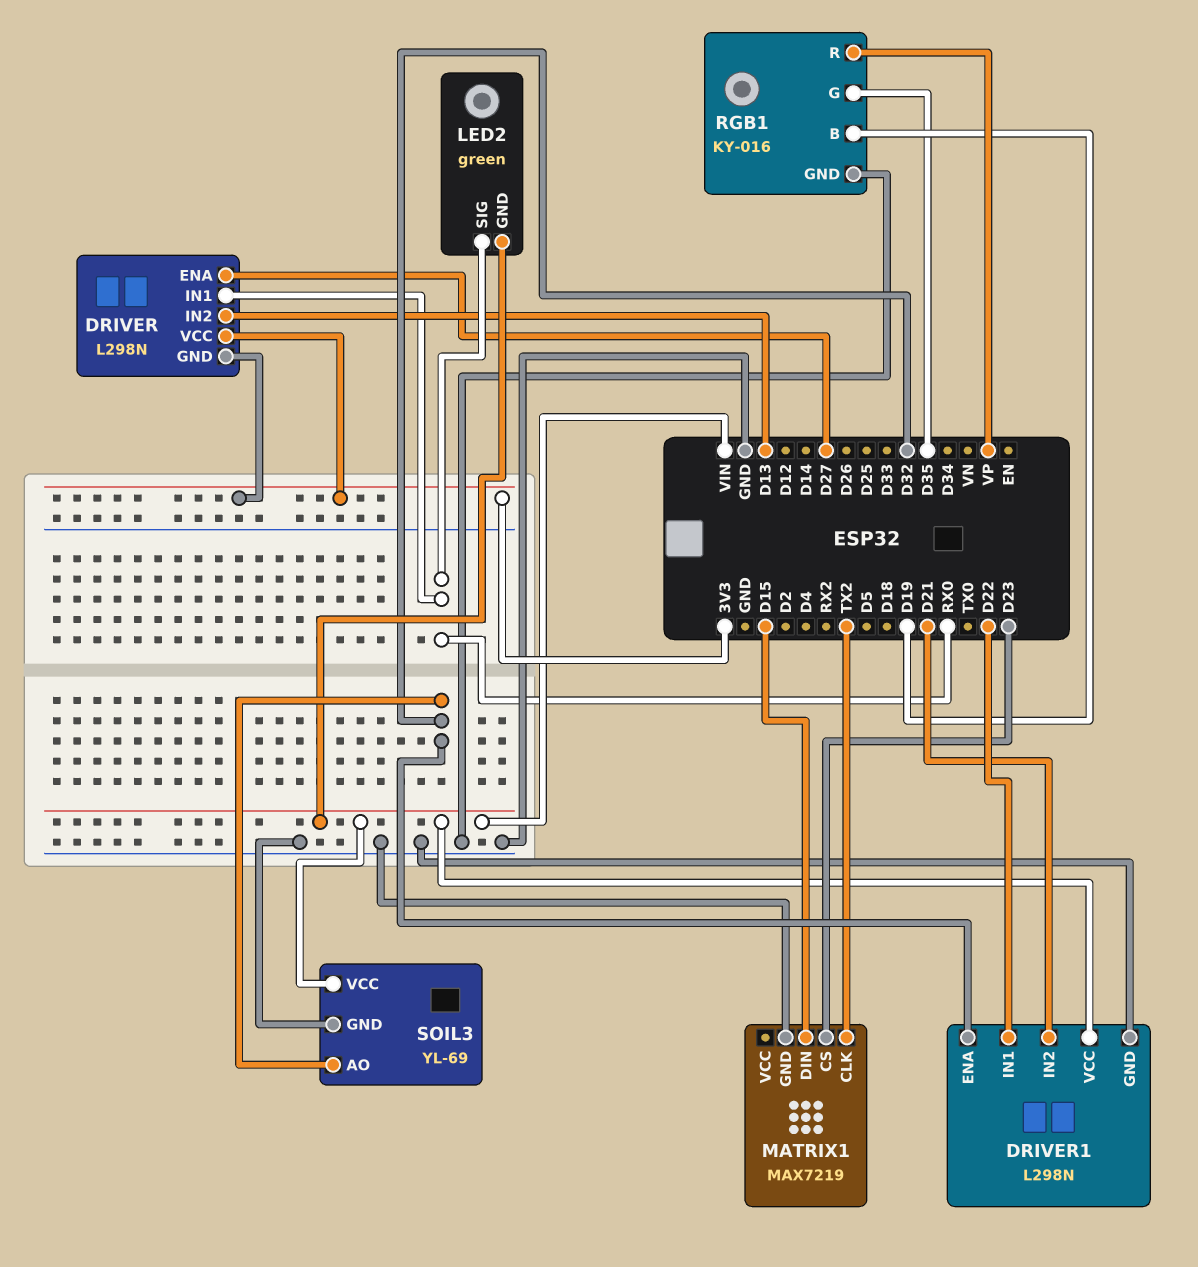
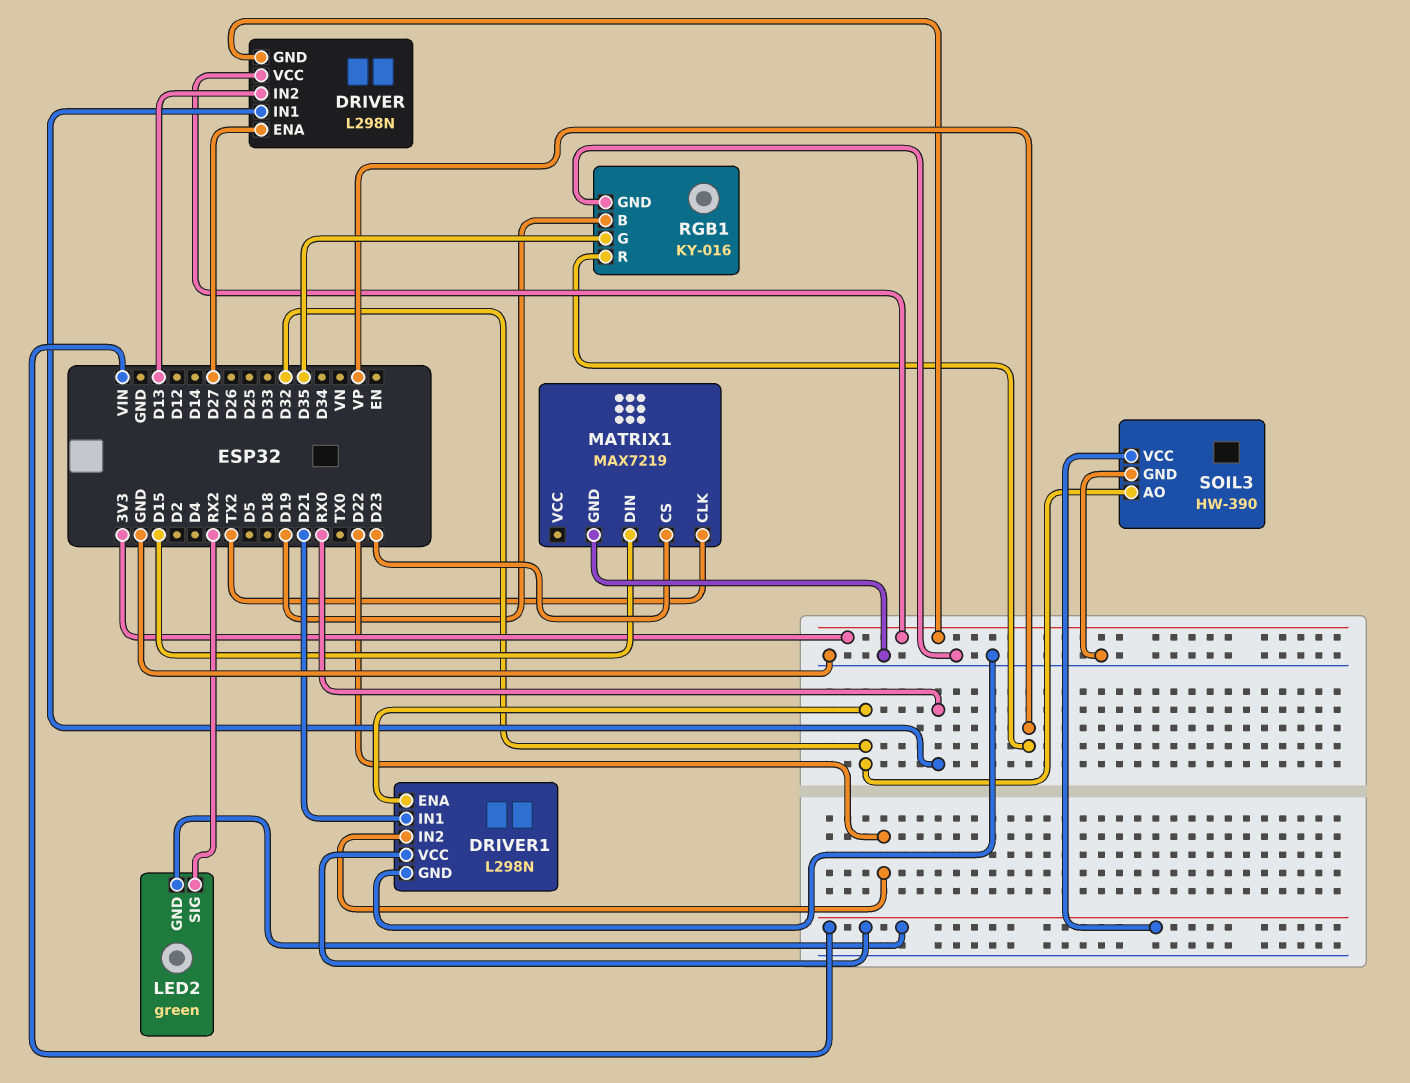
DRIVER1 pin IN1: D22 -> D21
DRIVER1 pin IN2: D21 -> D22
LED2 pin SIG: RX0 -> RX2
SOIL3: YL-69 -> HW-390

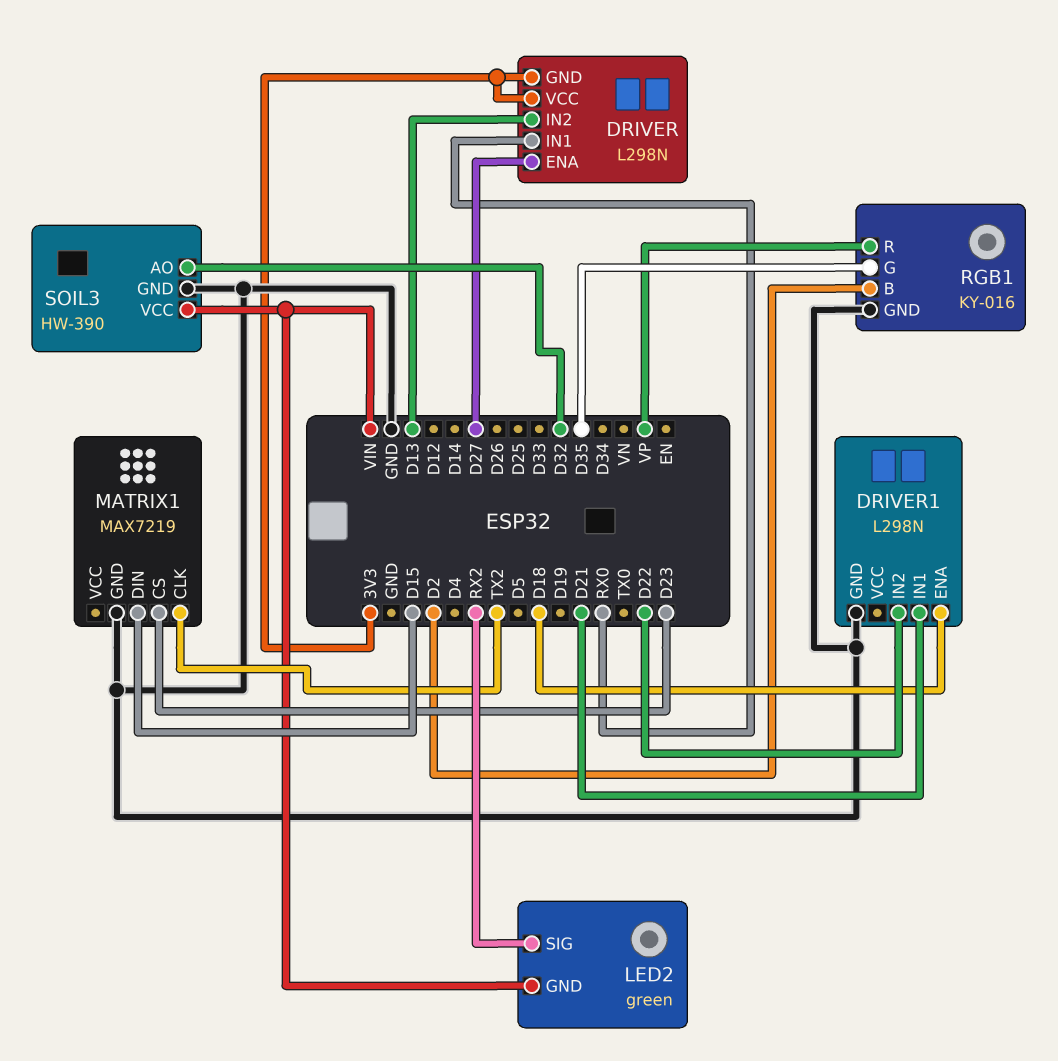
DRIVER1 pin ENA: D32 -> D18
DRIVER1 pin VCC: VIN -> none
RGB1 pin B: D19 -> D2

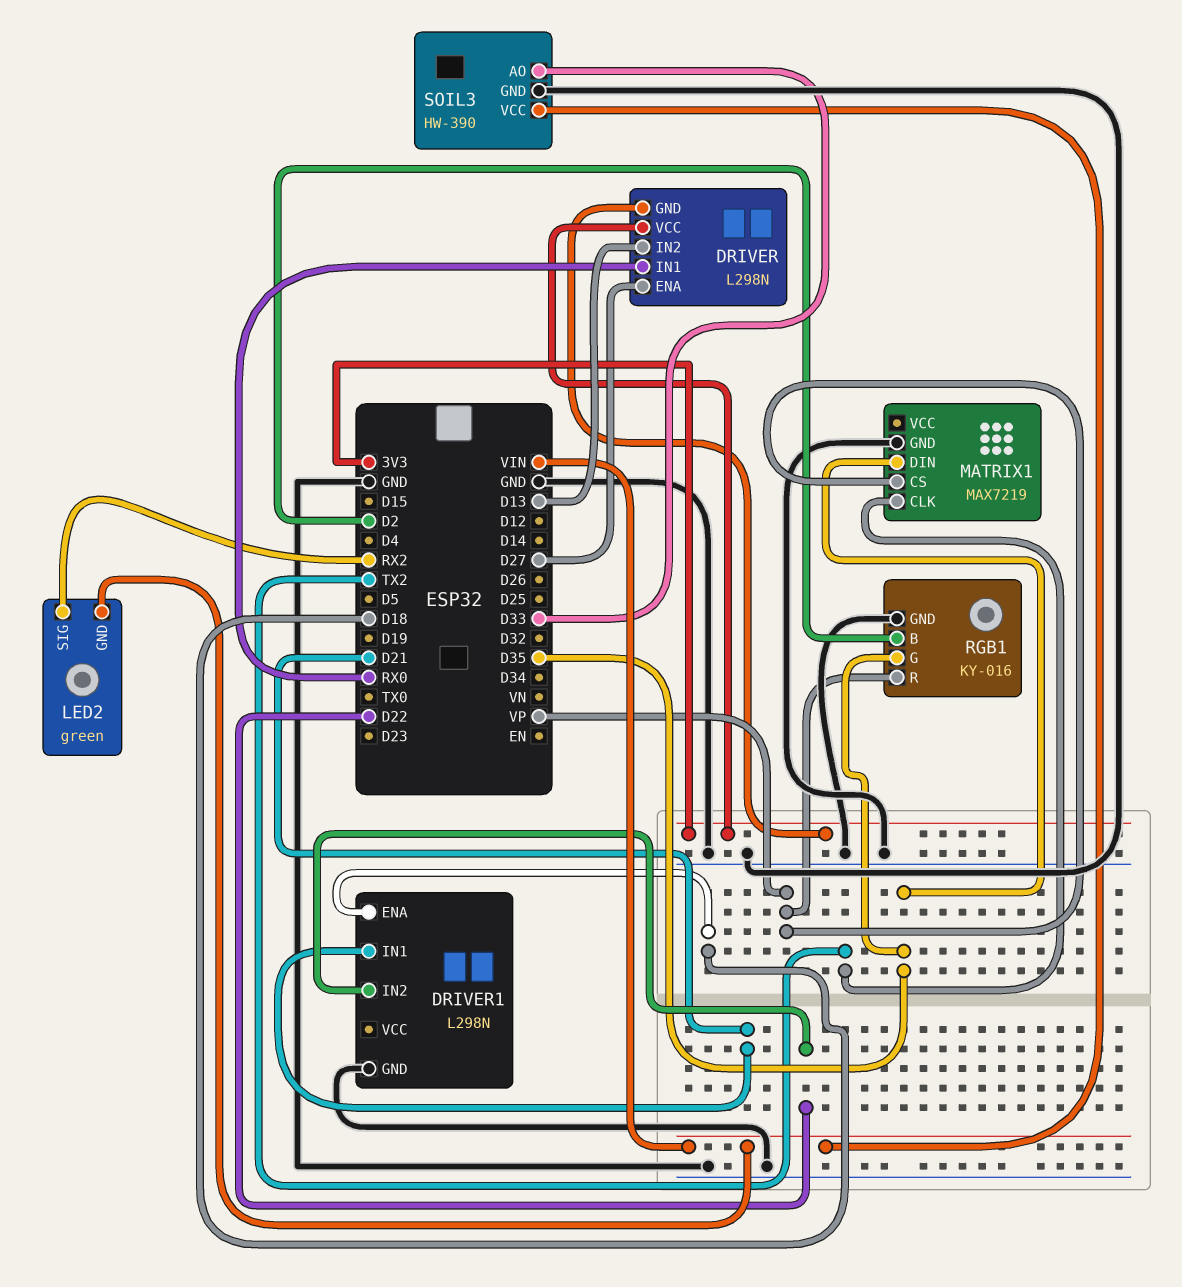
MATRIX1 pin CS: D23 -> VP
MATRIX1 pin DIN: D15 -> D35
SOIL3 pin AO: D32 -> D33

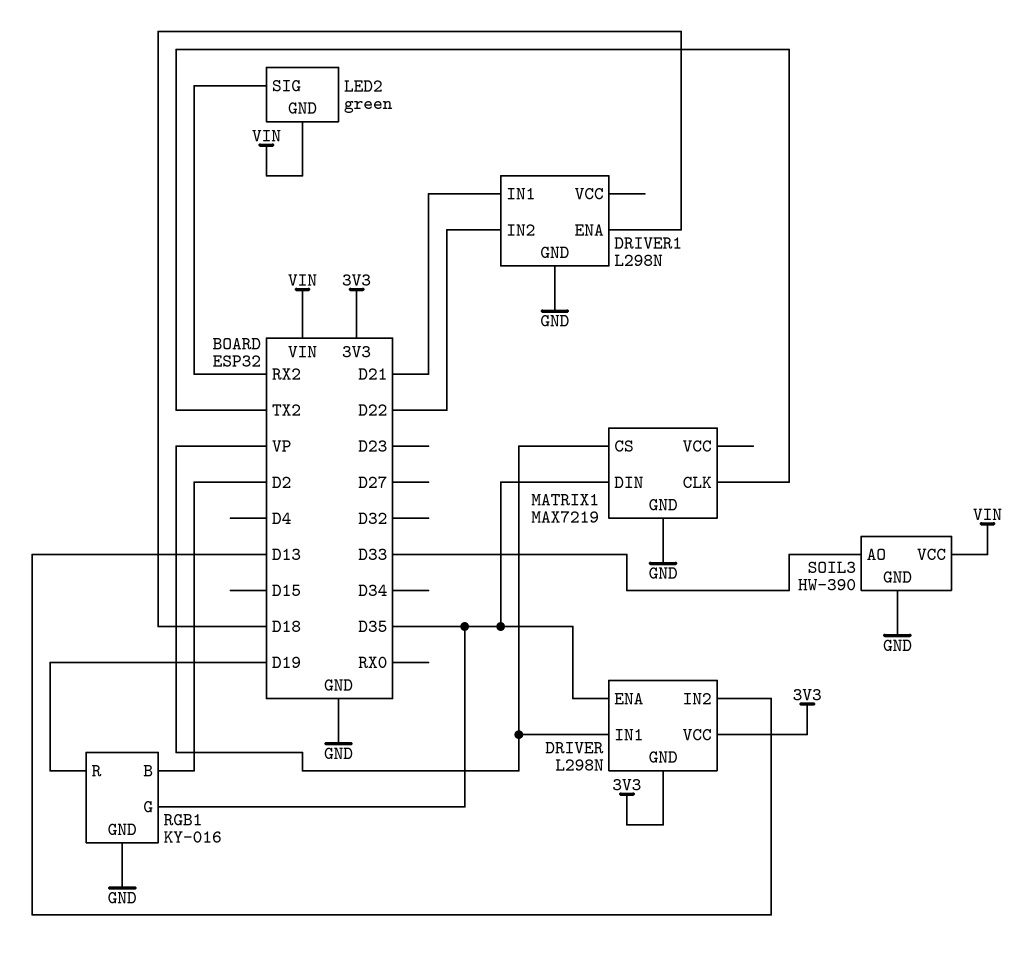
DRIVER pin ENA: D27 -> D35
DRIVER pin IN1: RX0 -> VP
RGB1 pin R: VP -> D19

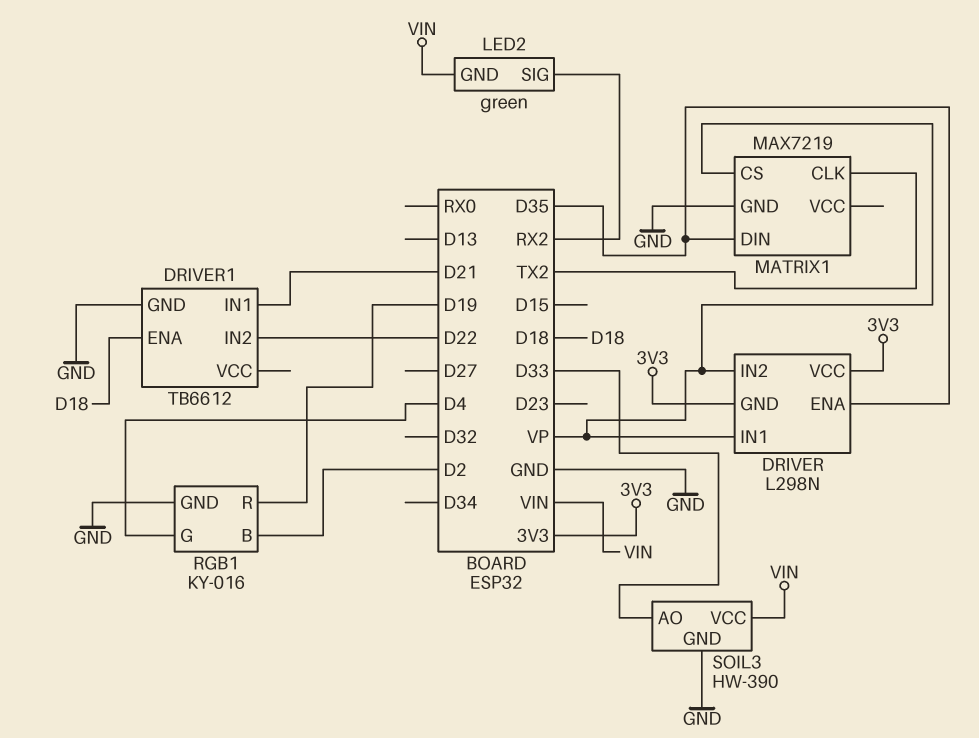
DRIVER pin IN2: D13 -> VP
DRIVER1: L298N -> TB6612
RGB1 pin G: D35 -> D4

